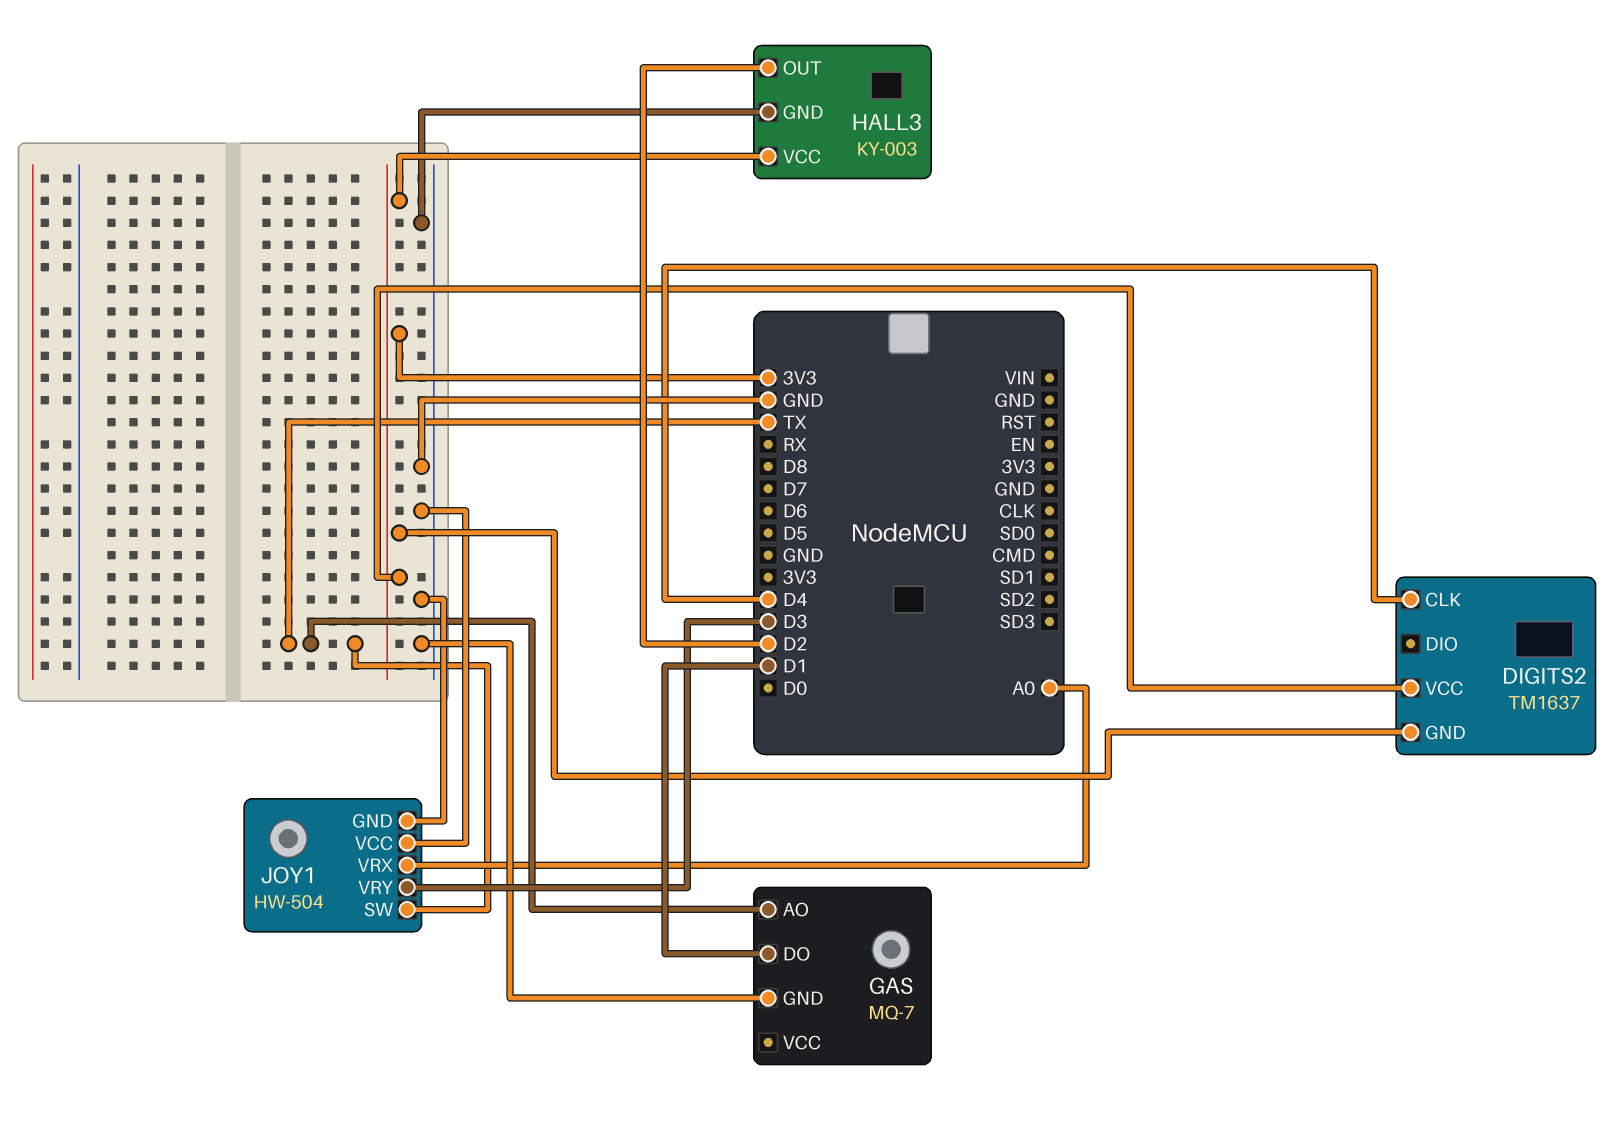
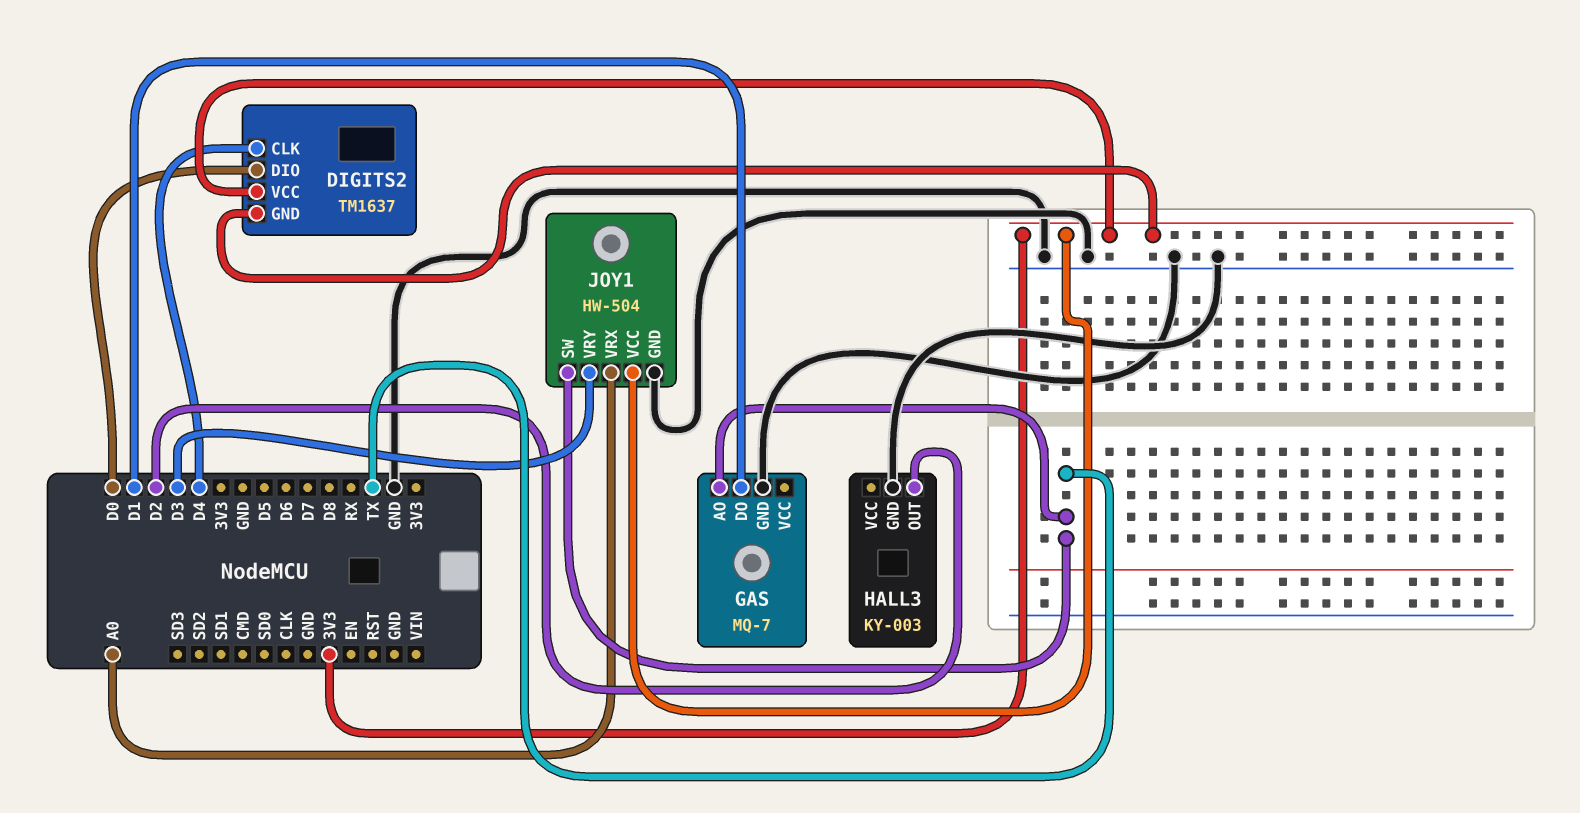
DIGITS2 pin DIO: none -> D0
HALL3 pin VCC: 3V3 -> none
JOY1 pin VCC: GND -> 3V3

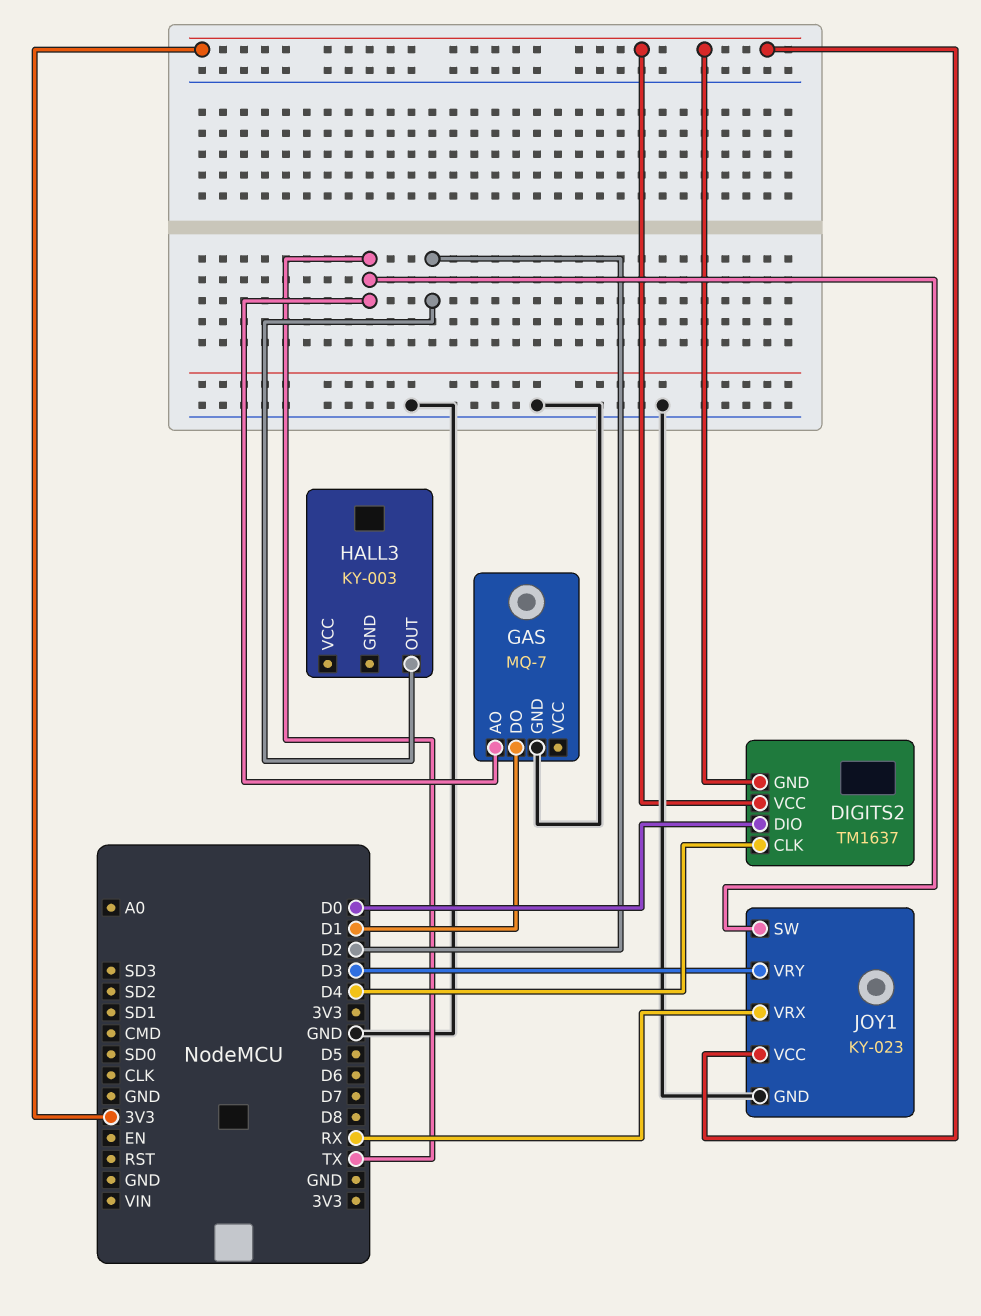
HALL3 pin GND: GND -> none
JOY1: HW-504 -> KY-023
JOY1 pin VRX: A0 -> RX

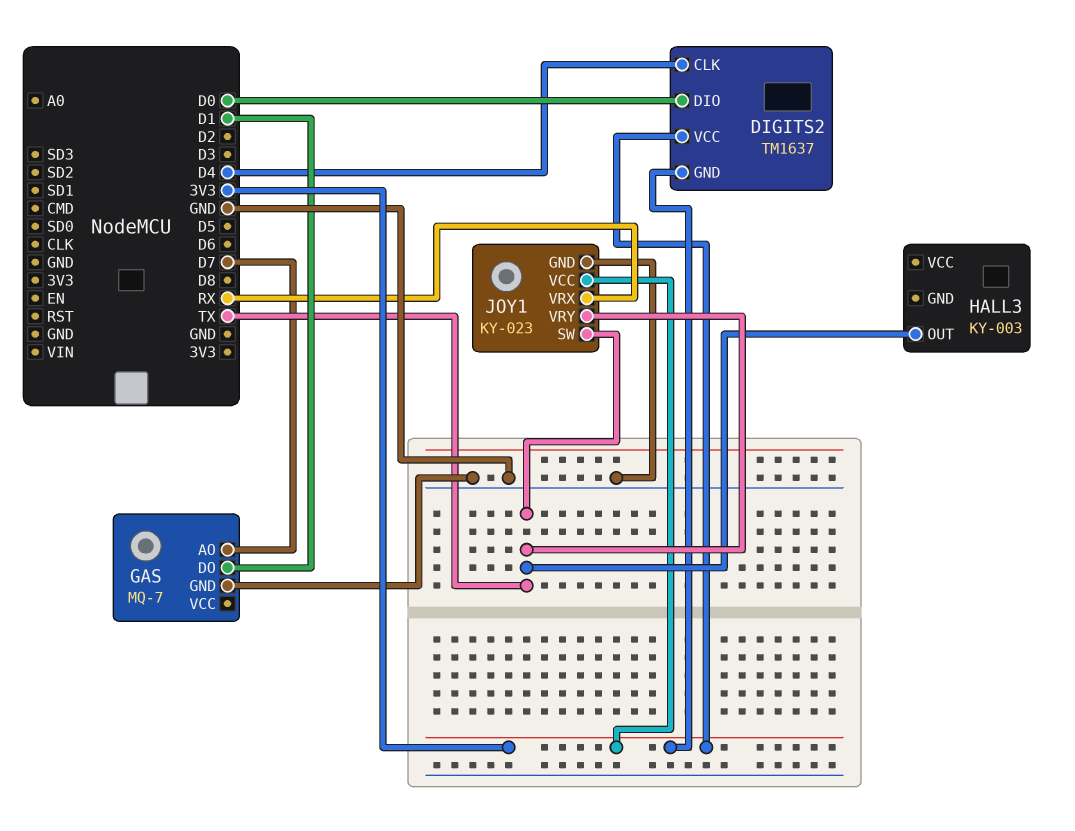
GAS pin AO: TX -> D7
HALL3 pin OUT: D2 -> TX
JOY1 pin VRY: D3 -> TX

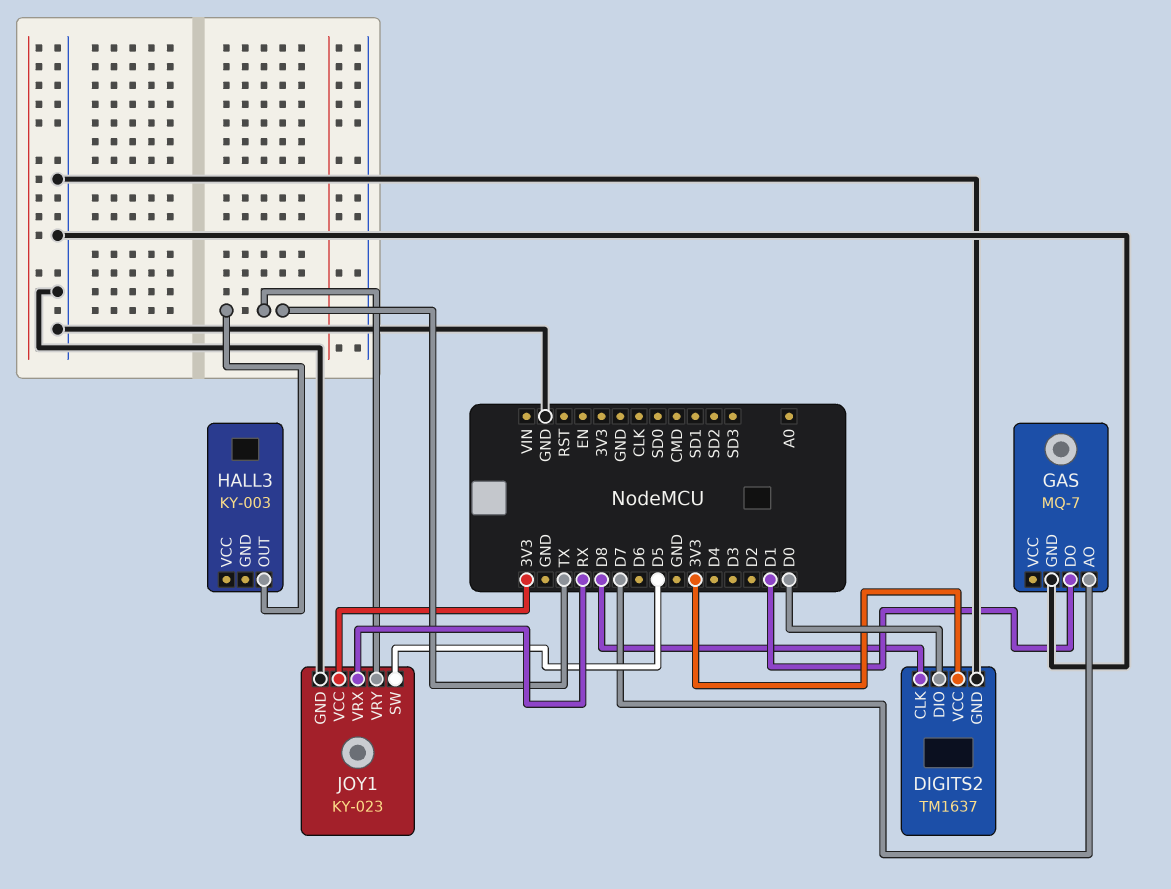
DIGITS2 pin CLK: D4 -> D8
DIGITS2 pin GND: 3V3 -> GND
JOY1 pin SW: TX -> D5

